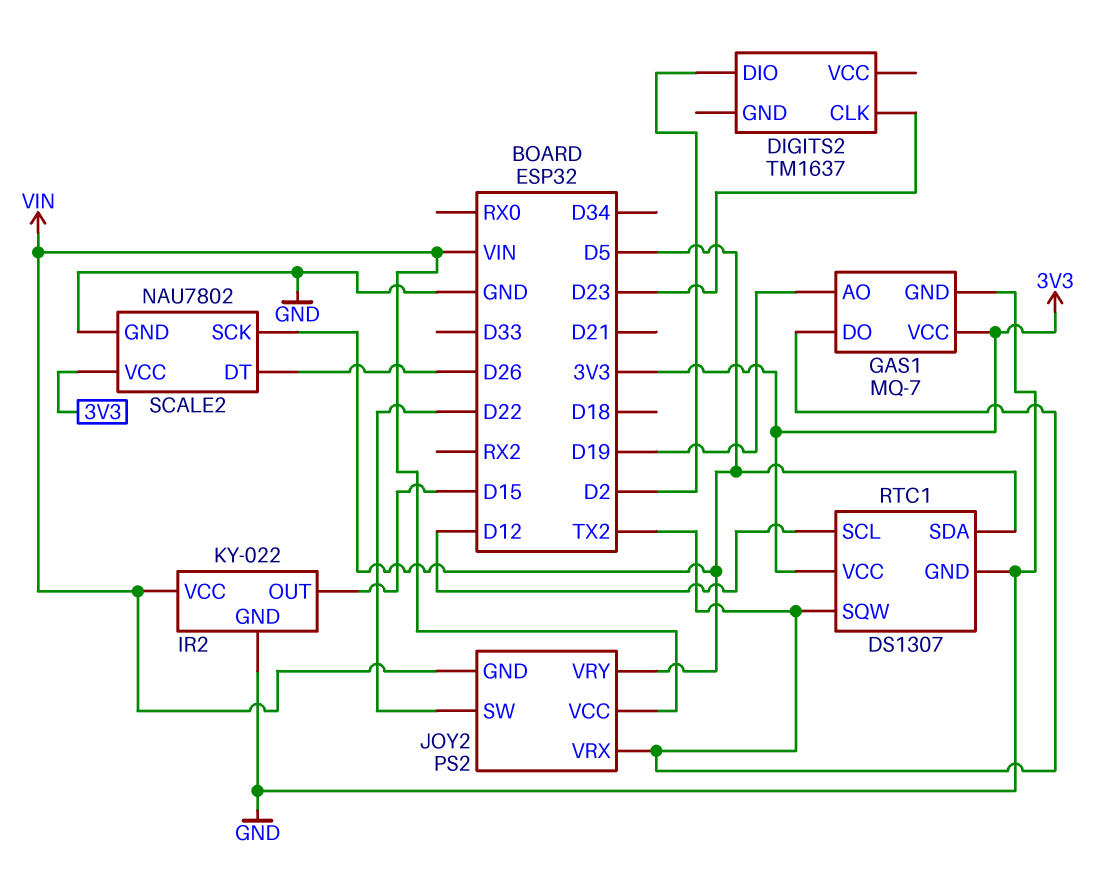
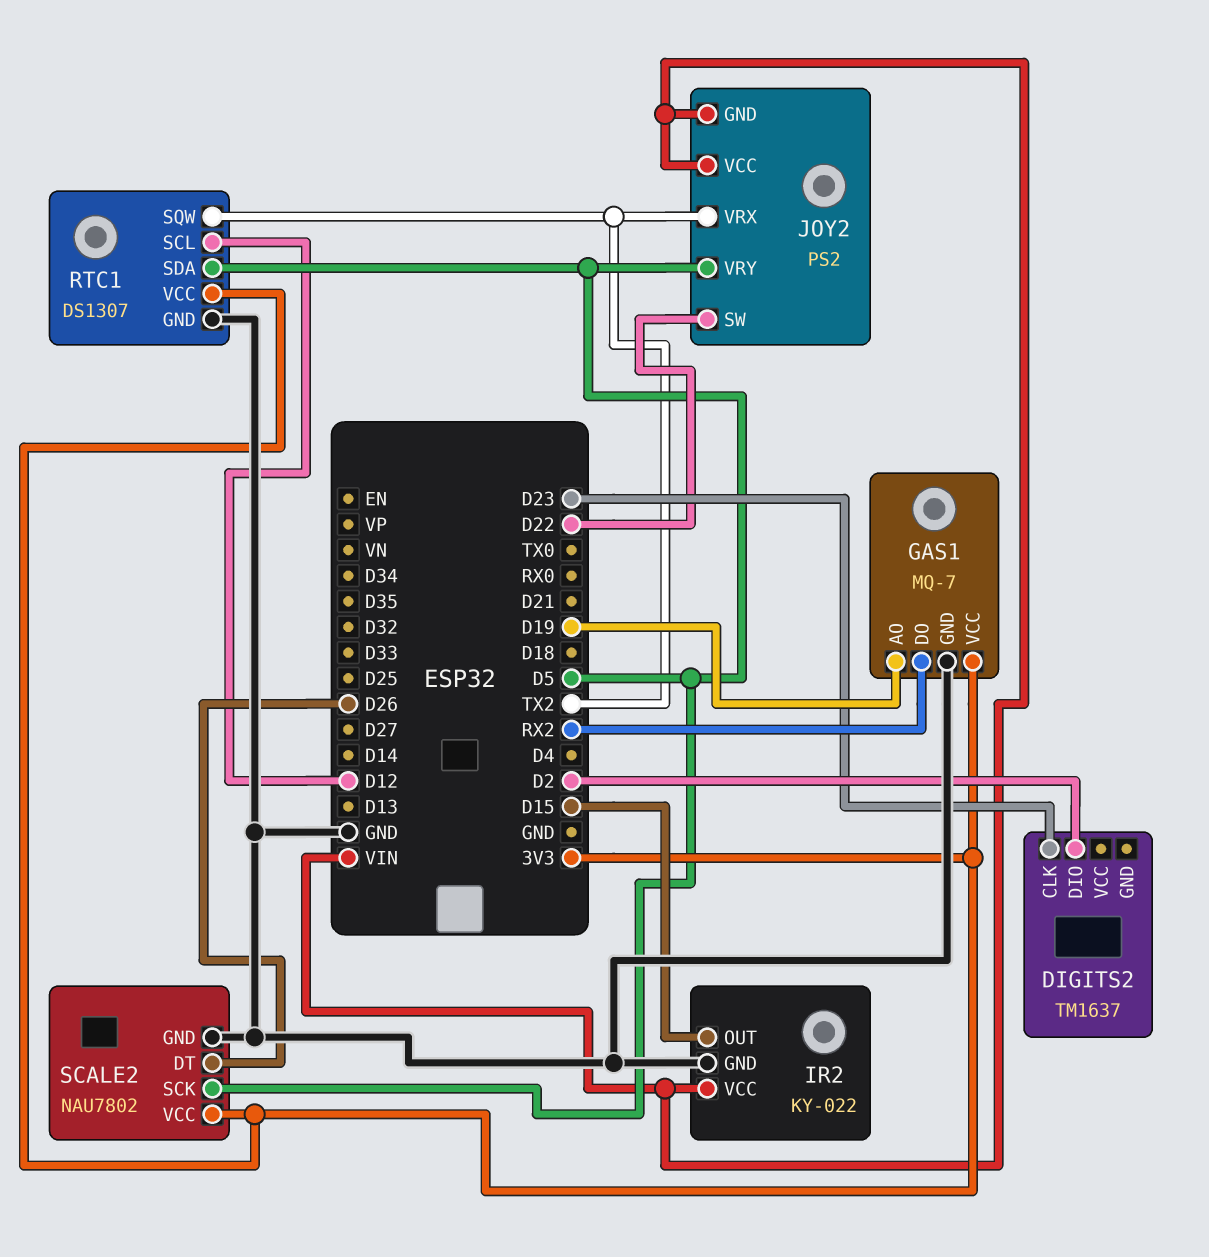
GAS1 pin DO: TX2 -> RX2

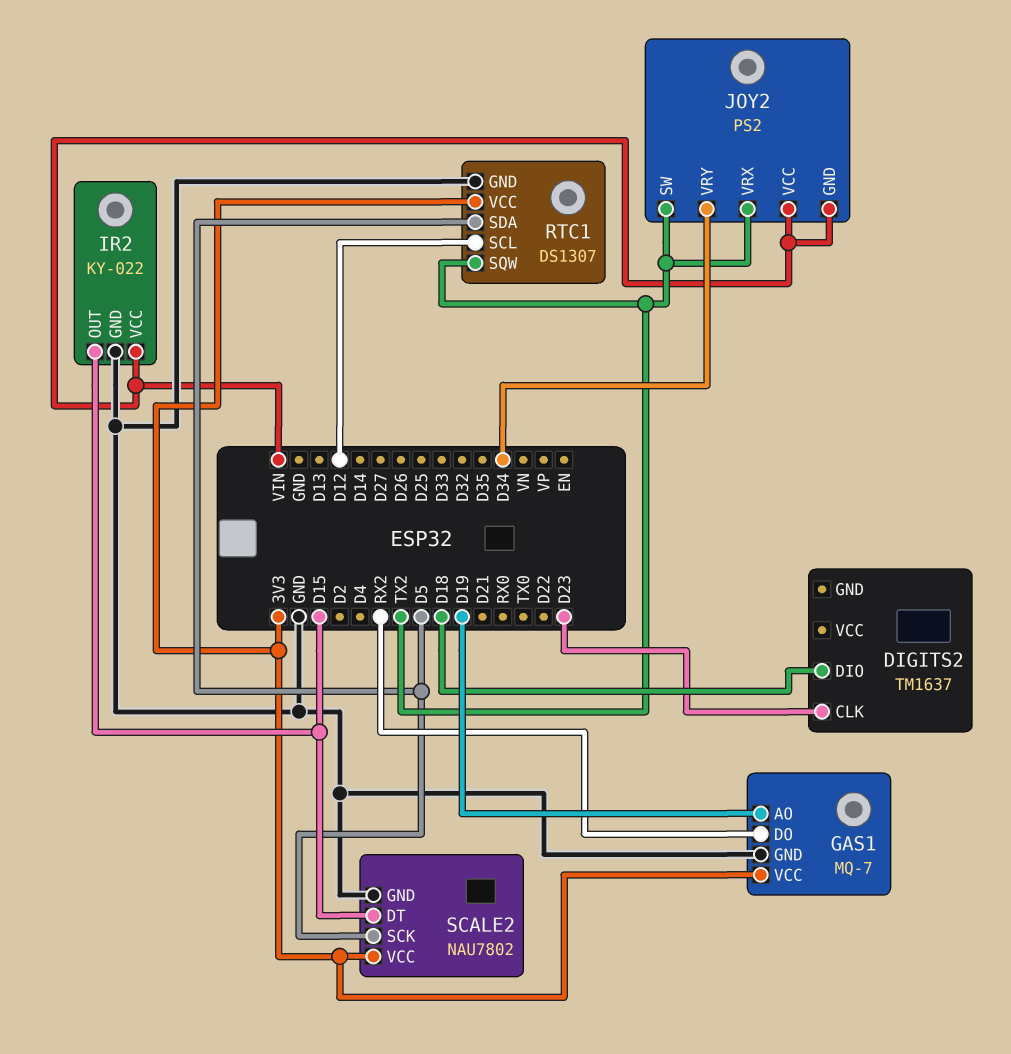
DIGITS2 pin DIO: D2 -> D18
JOY2 pin SW: D22 -> TX2
JOY2 pin VRY: D5 -> D34
SCALE2 pin DT: D26 -> D15

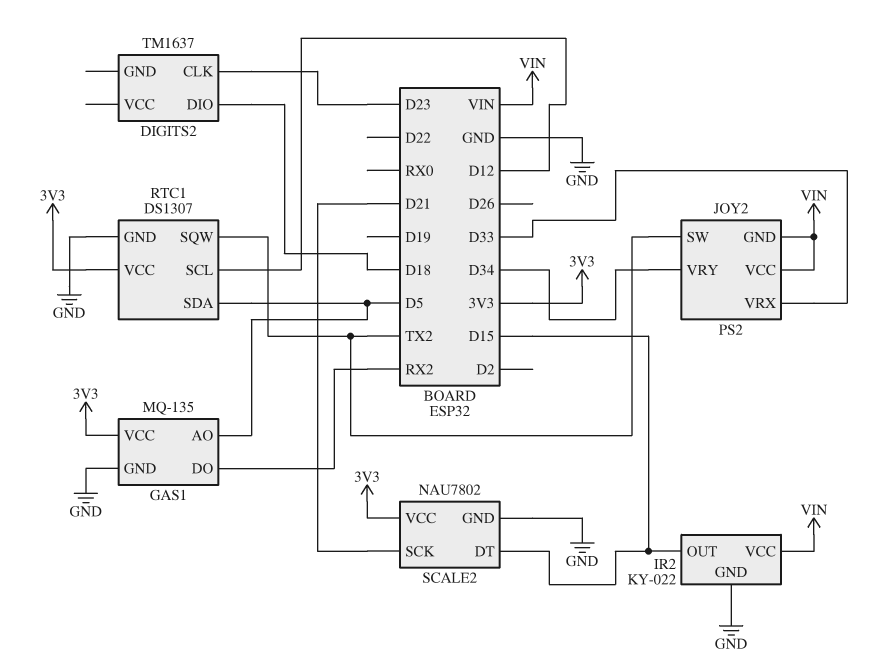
GAS1: MQ-7 -> MQ-135
GAS1 pin AO: D19 -> D5
JOY2 pin VRX: TX2 -> D33
SCALE2 pin SCK: D5 -> D21

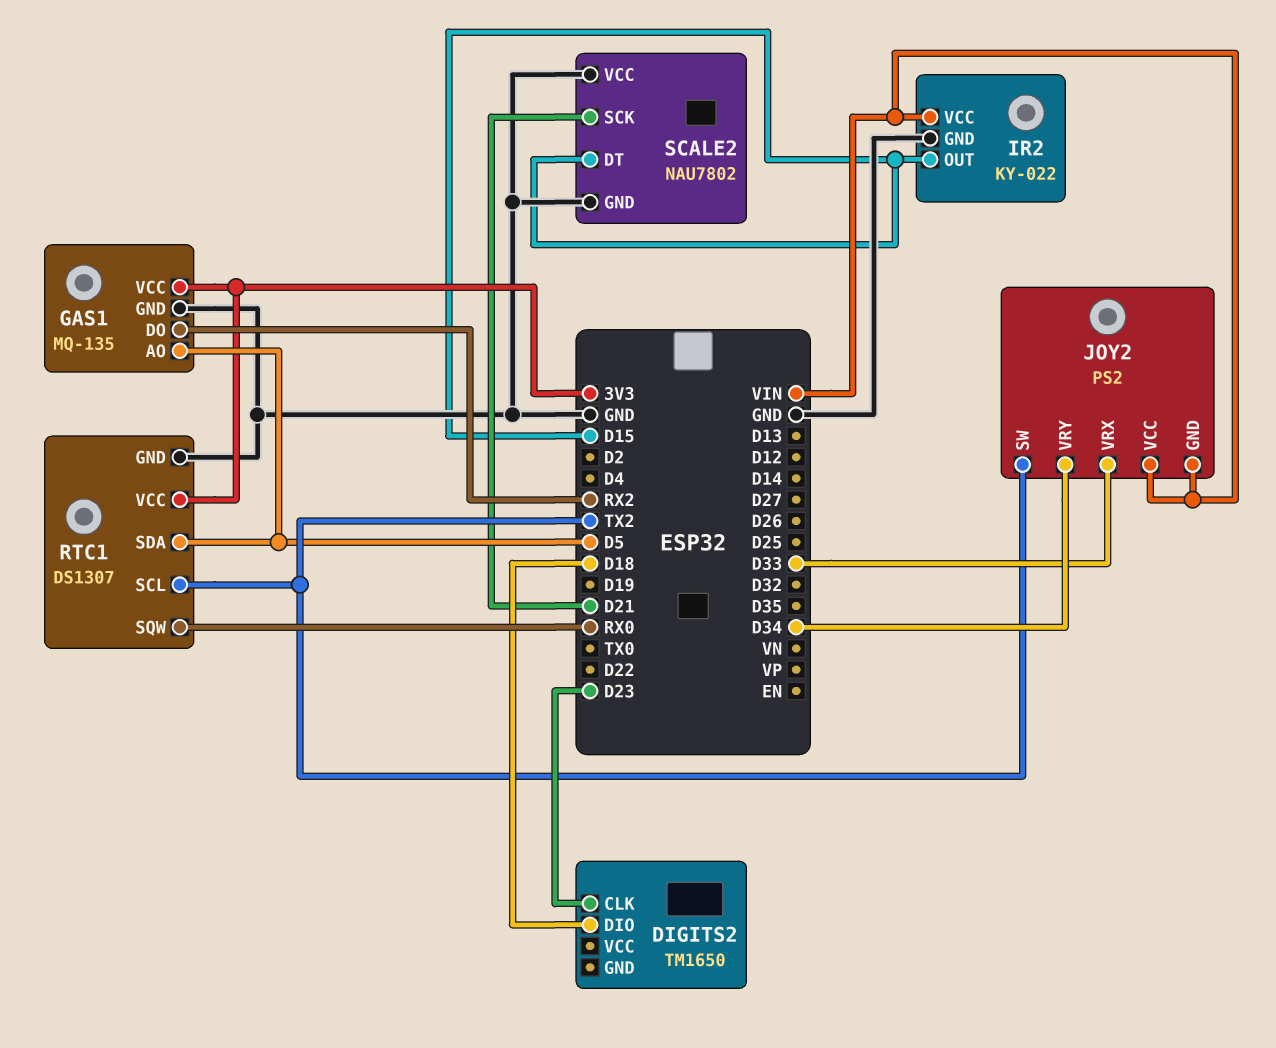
DIGITS2: TM1637 -> TM1650
RTC1 pin SCL: D12 -> TX2
RTC1 pin SQW: TX2 -> RX0
SCALE2 pin VCC: 3V3 -> GND

